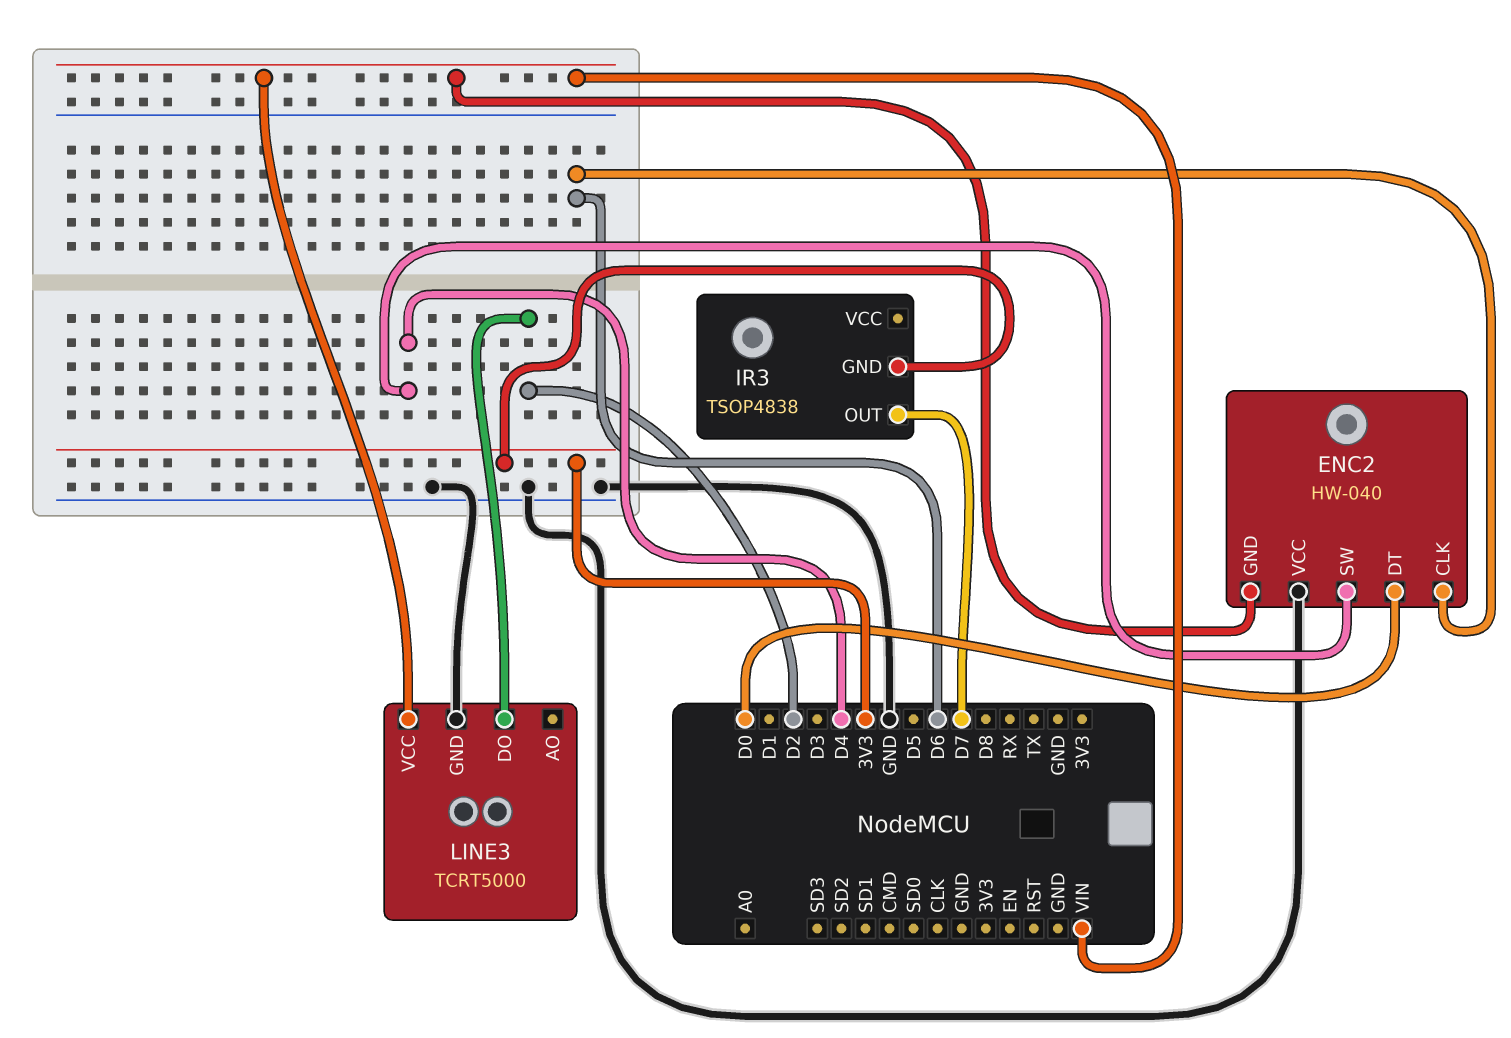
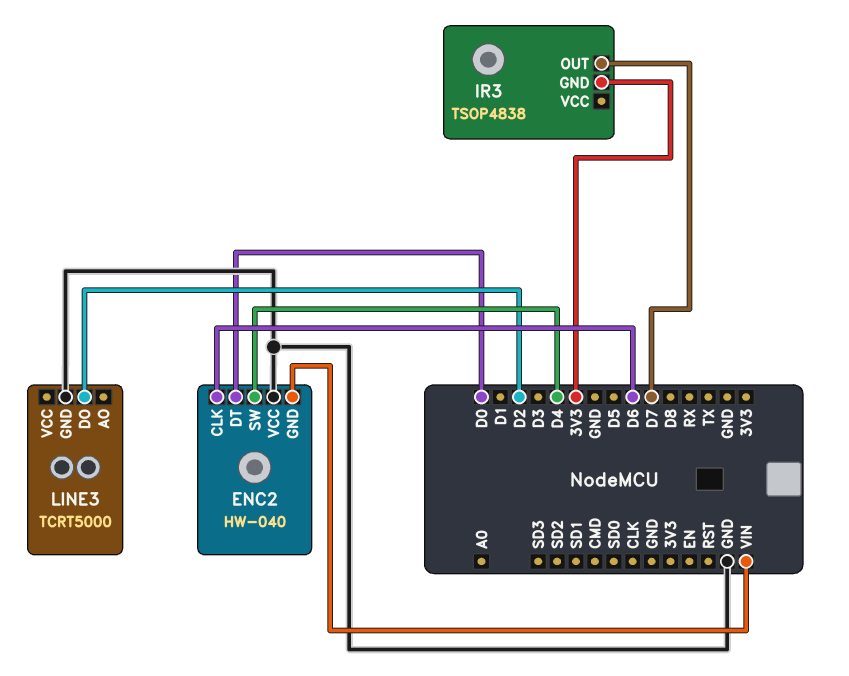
LINE3 pin VCC: VIN -> none

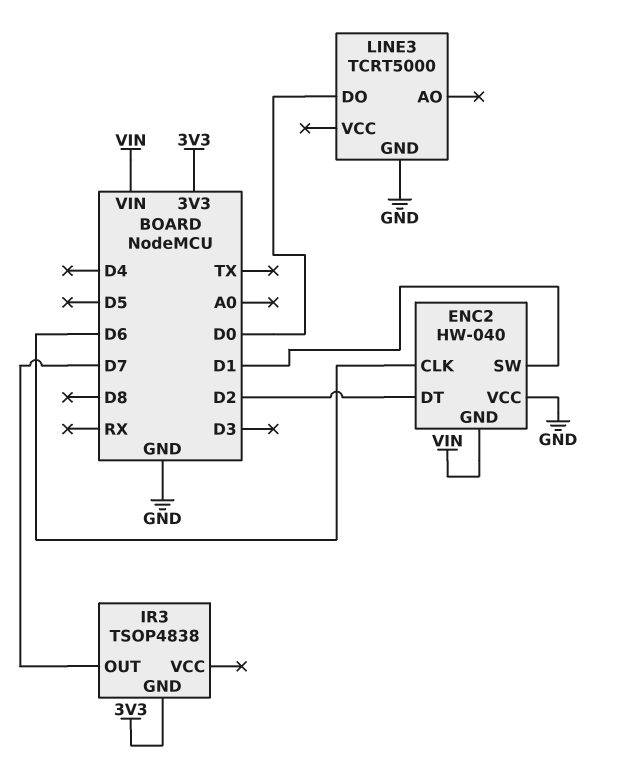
ENC2 pin DT: D0 -> D2
ENC2 pin SW: D4 -> D1
LINE3 pin DO: D2 -> D0

